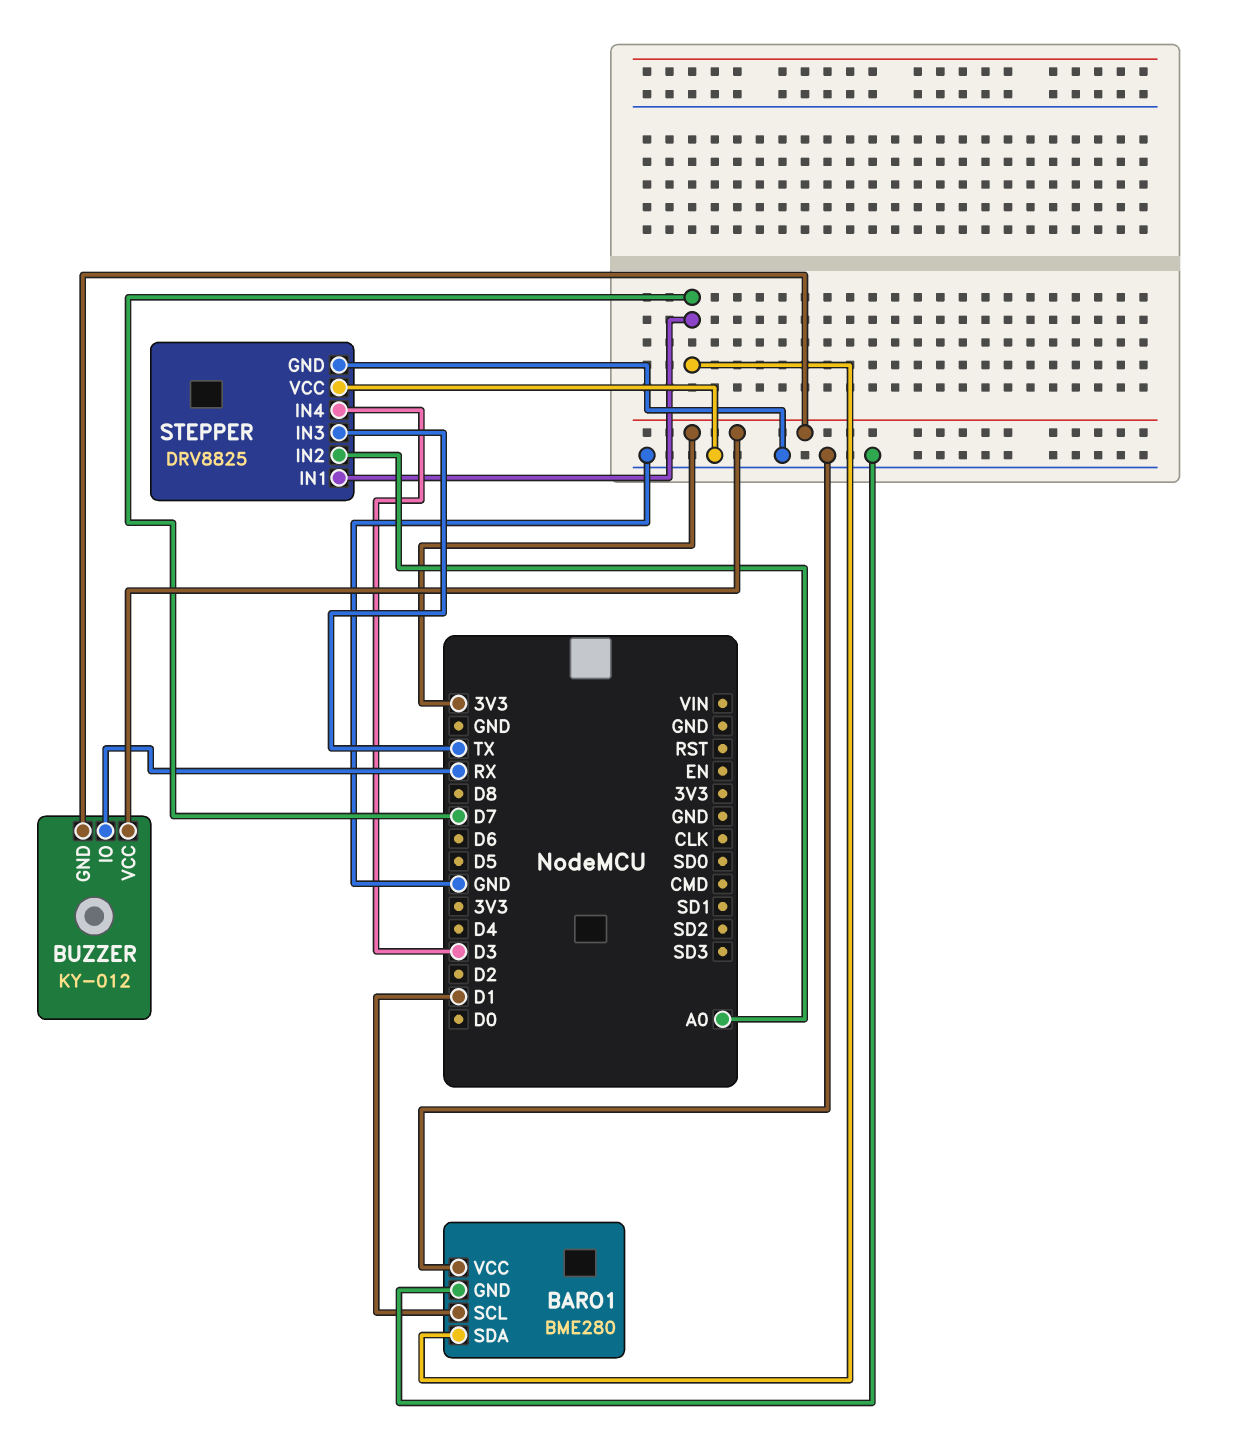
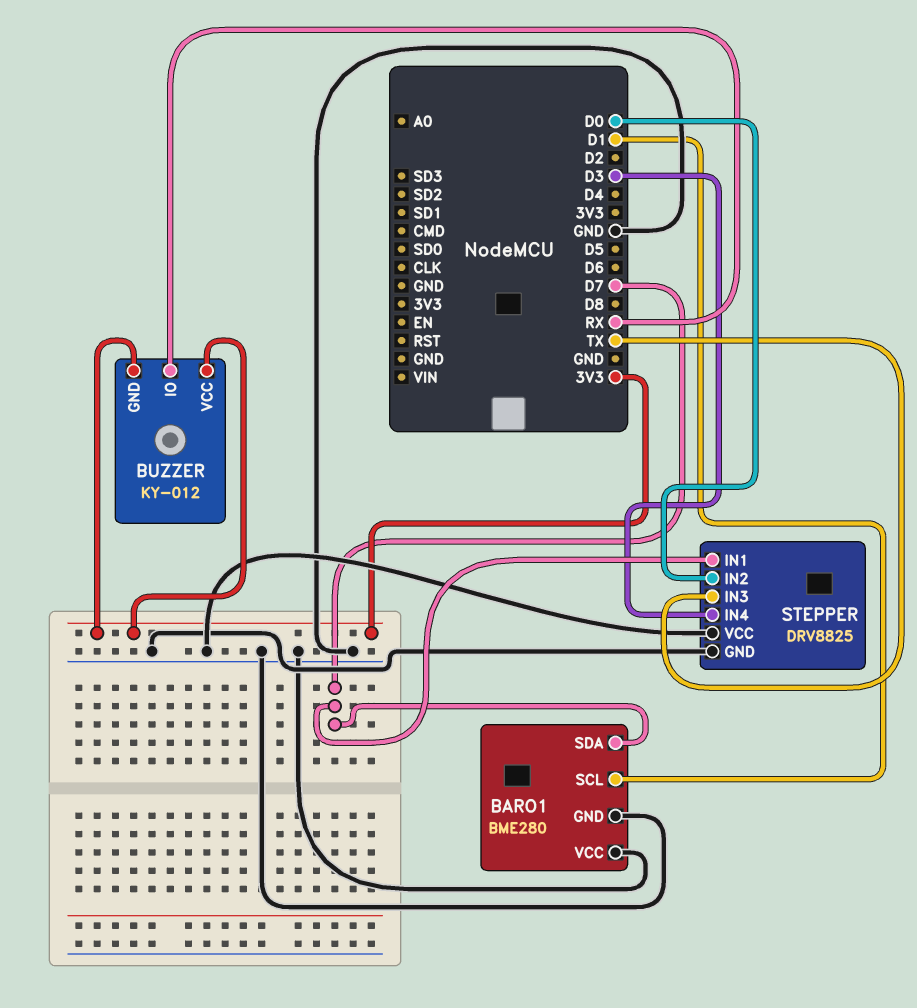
STEPPER pin IN2: A0 -> D0

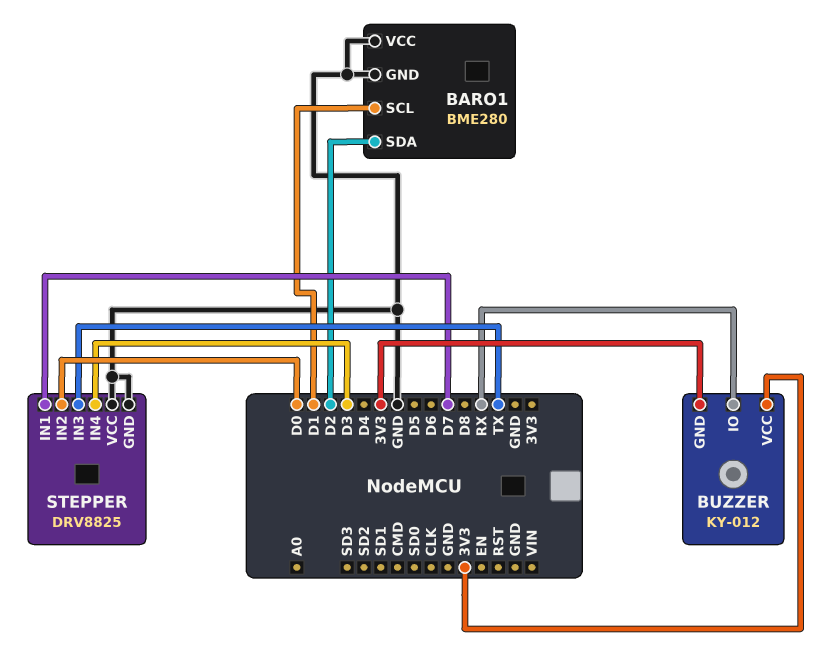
BARO1 pin SDA: D7 -> D2

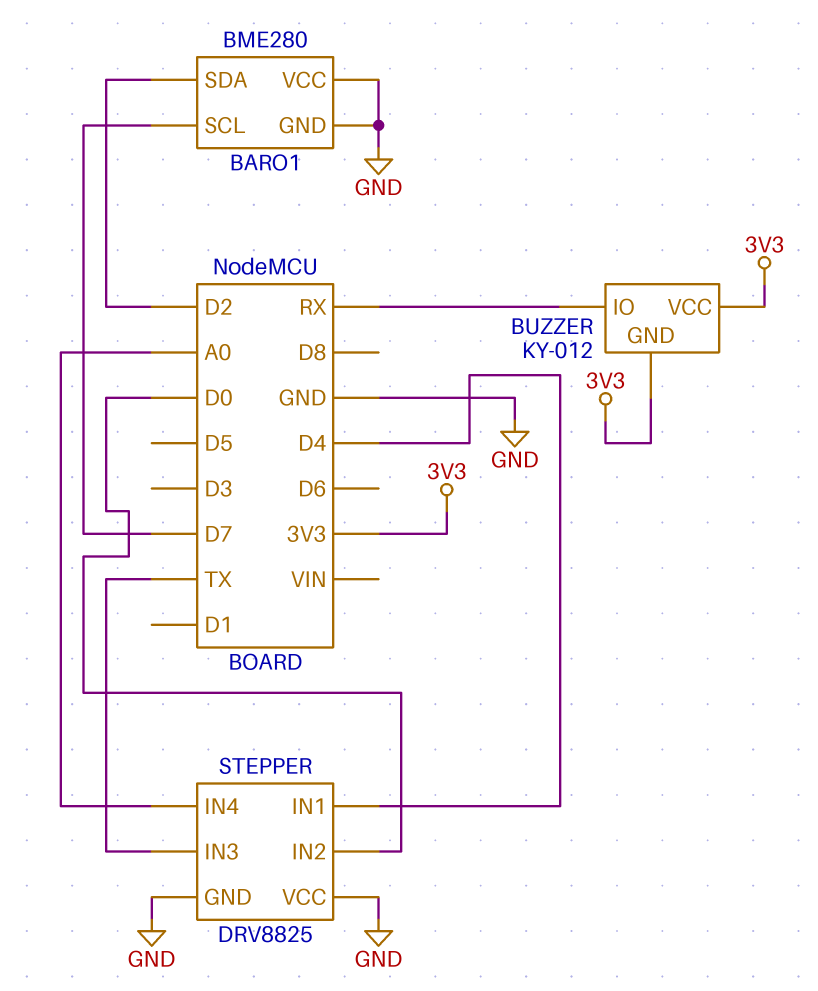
BARO1 pin SCL: D1 -> D7
STEPPER pin IN1: D7 -> D4
STEPPER pin IN4: D3 -> A0

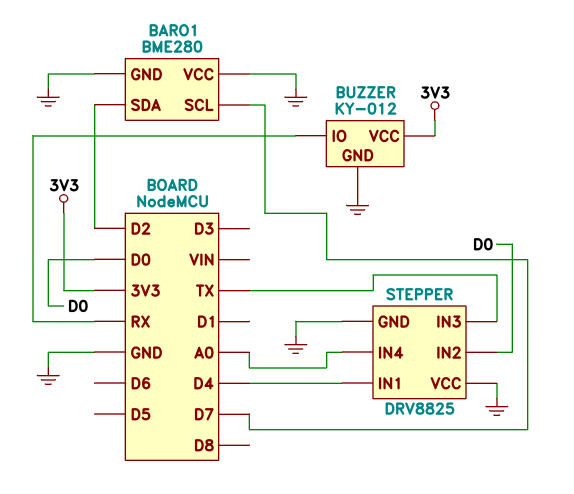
BUZZER pin GND: 3V3 -> GND

